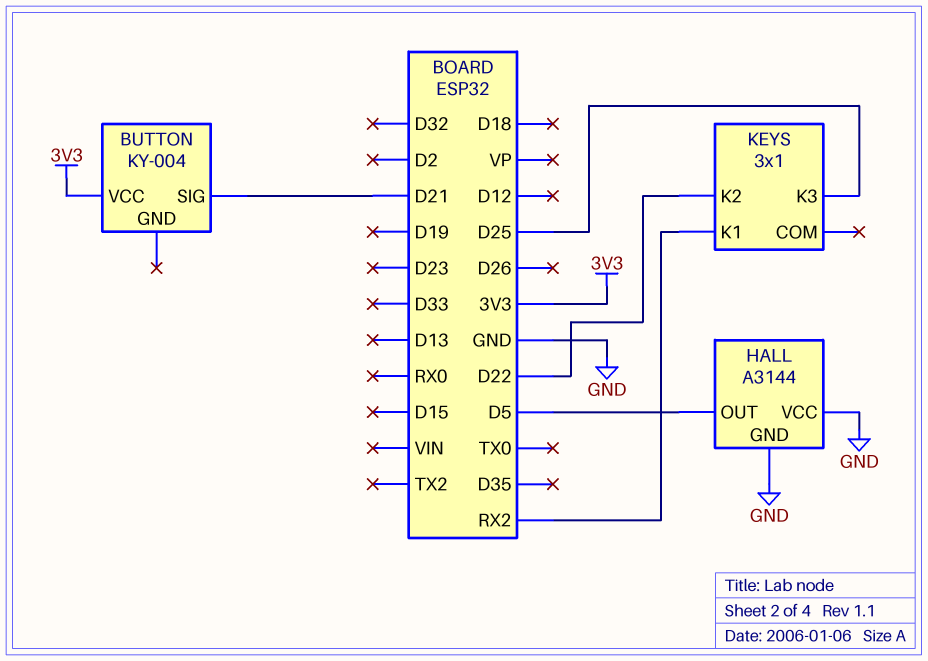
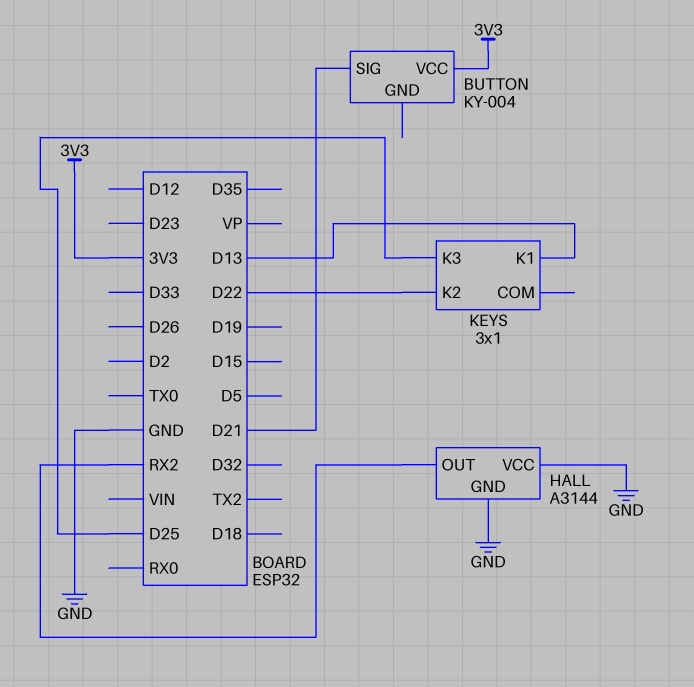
HALL pin OUT: D5 -> RX2
KEYS pin K1: RX2 -> D13

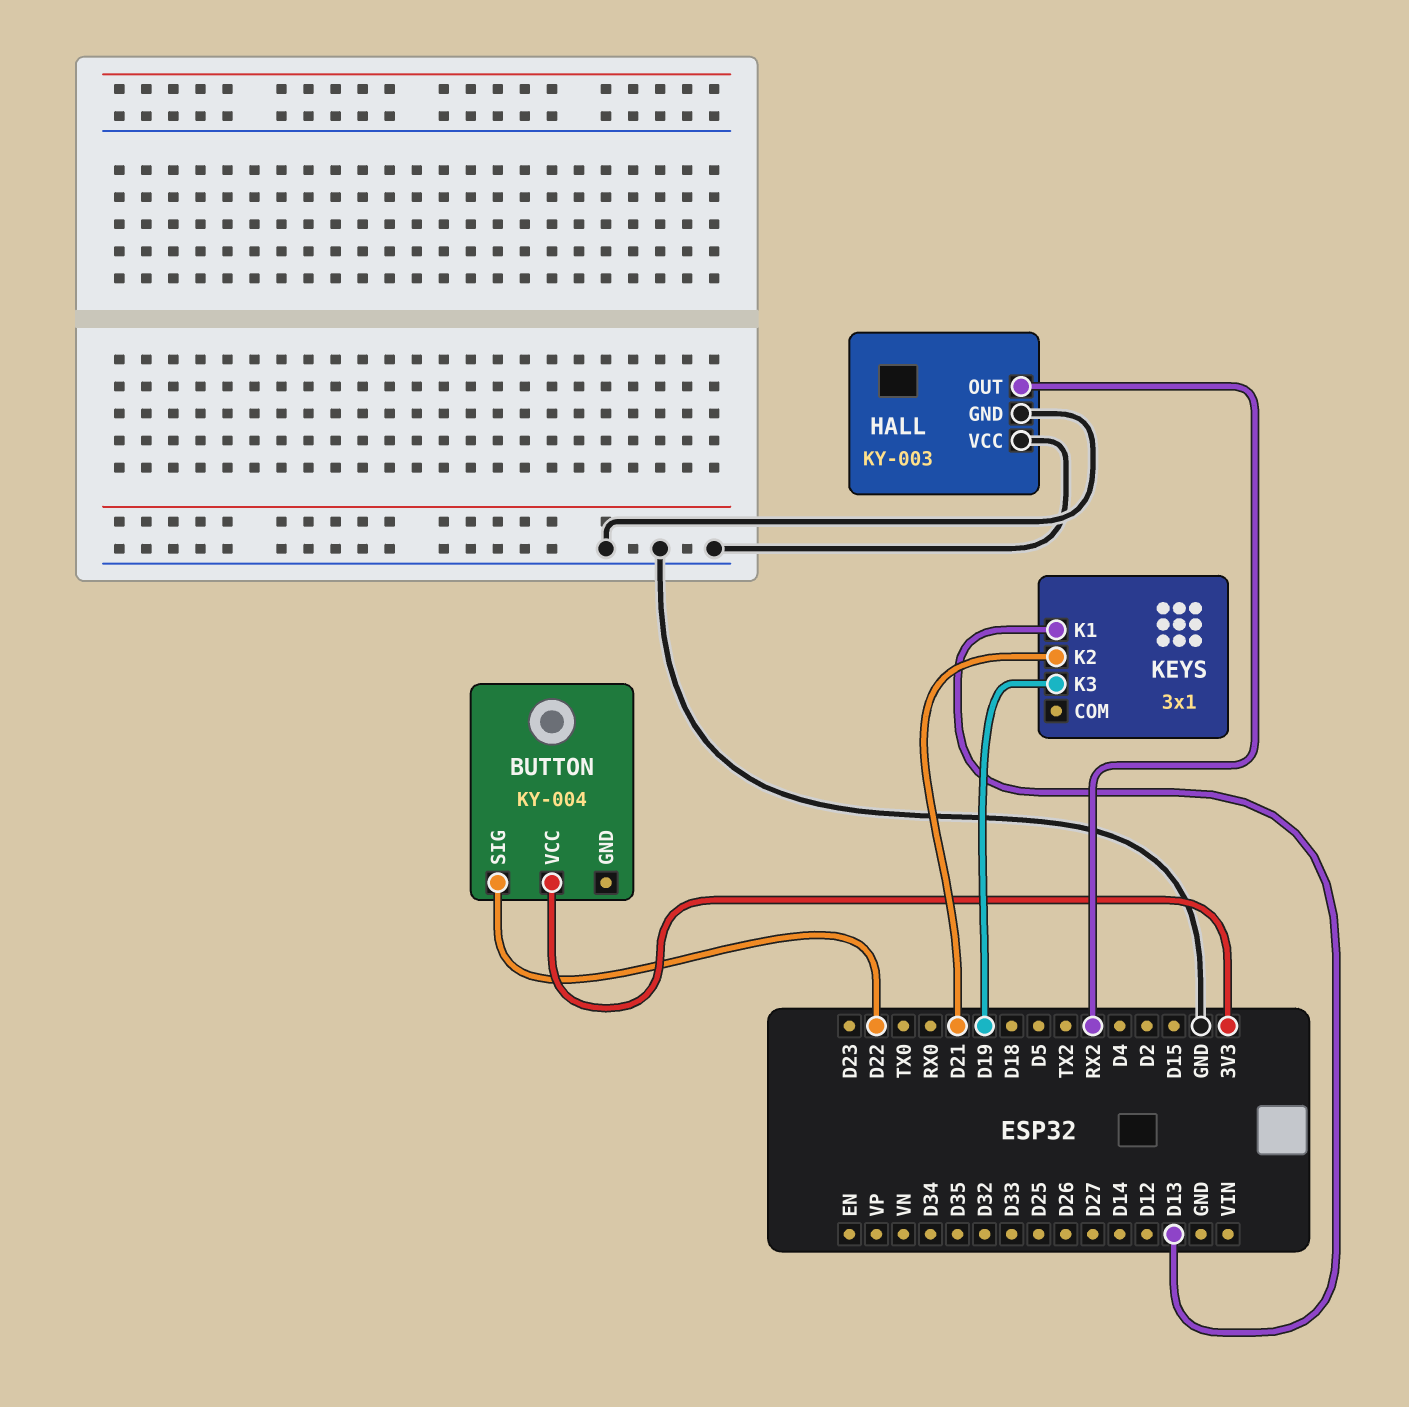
BUTTON pin SIG: D21 -> D22
HALL: A3144 -> KY-003
KEYS pin K2: D22 -> D21
KEYS pin K3: D25 -> D19

